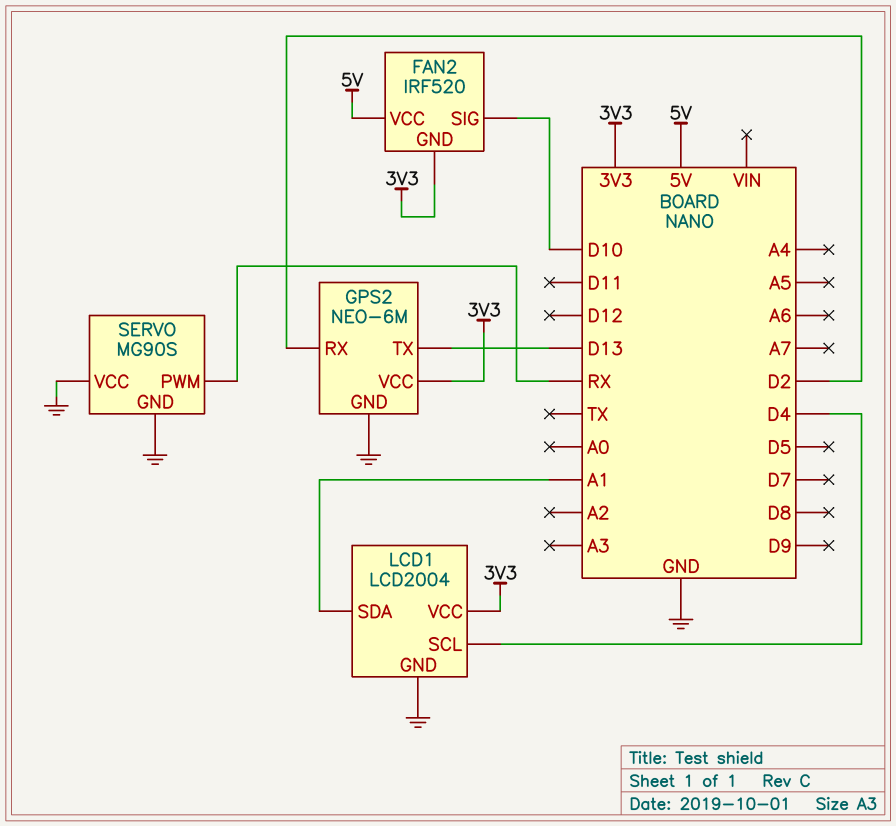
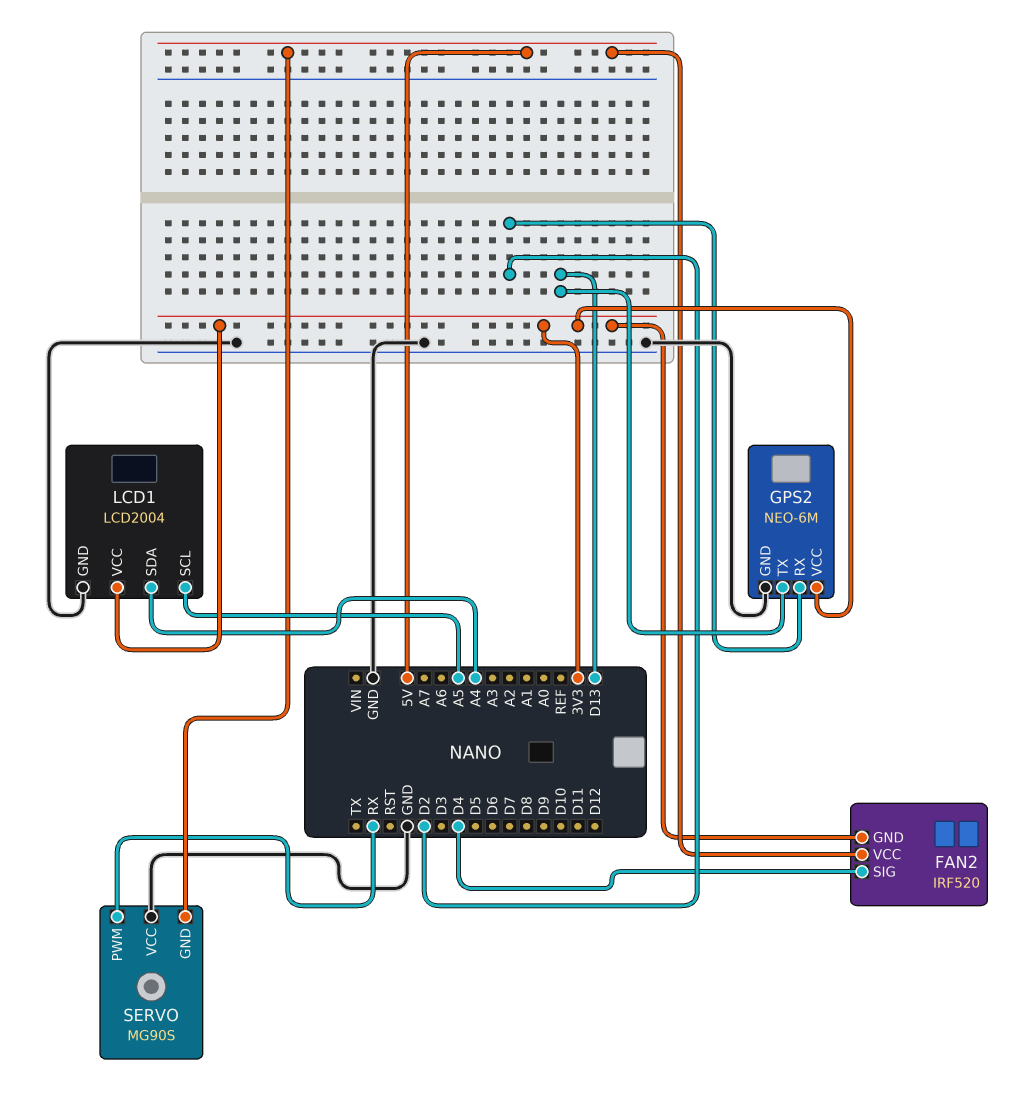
FAN2 pin SIG: D10 -> D4
LCD1 pin SCL: D4 -> A5
LCD1 pin SDA: A1 -> A4
SERVO pin GND: GND -> 5V

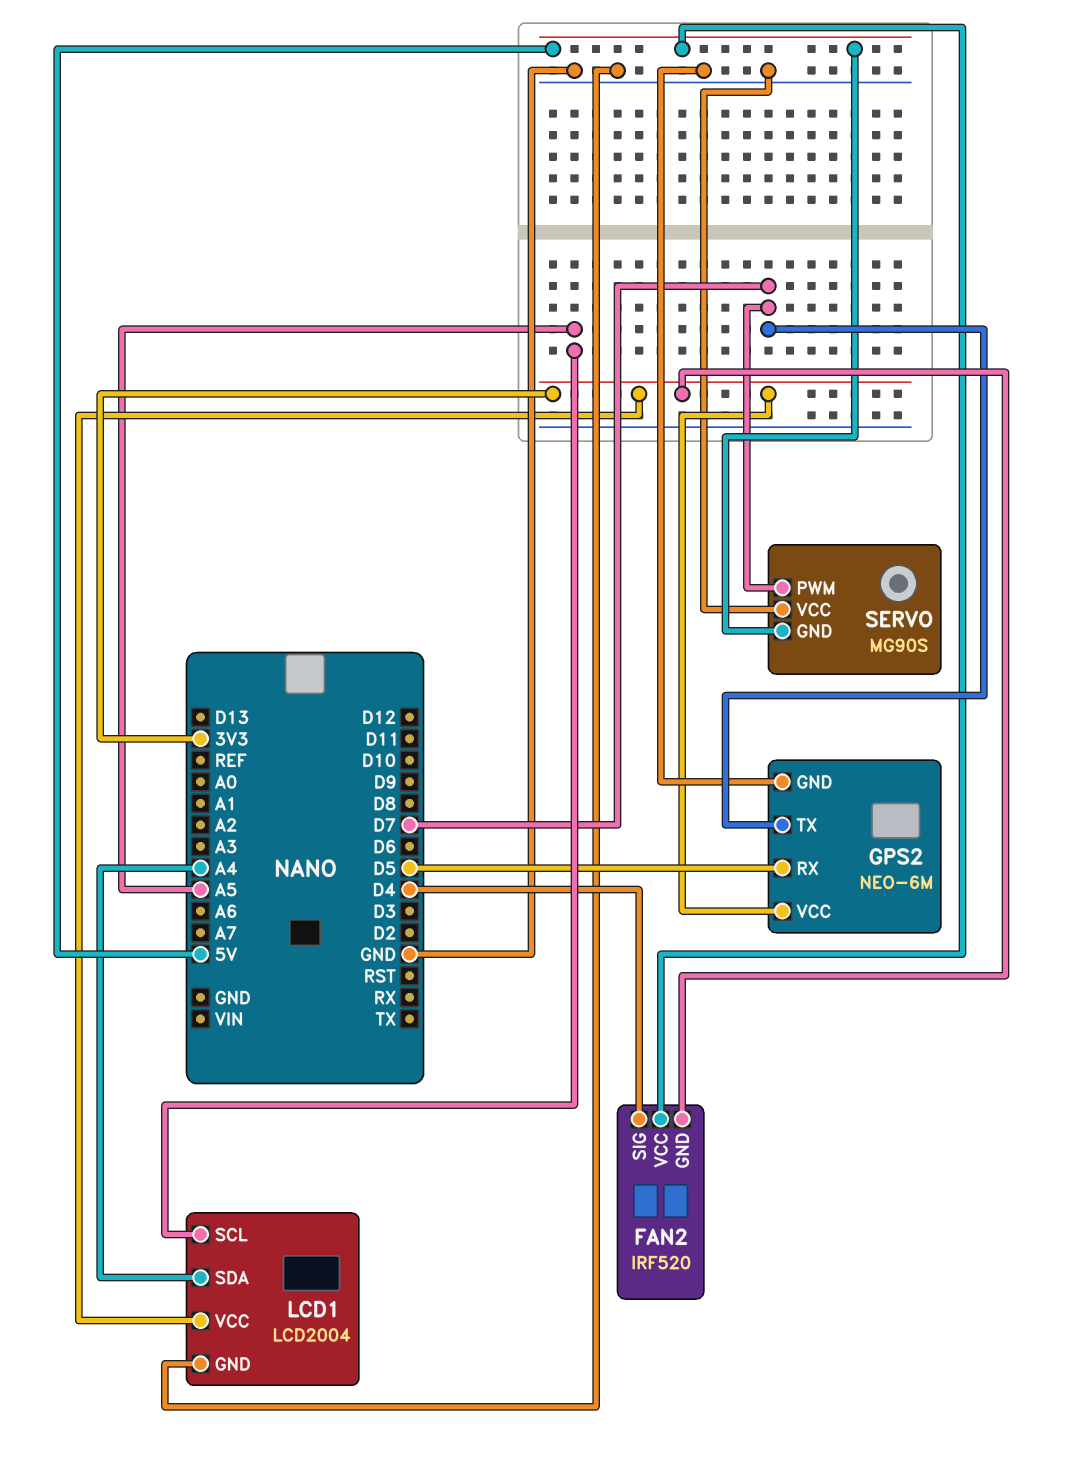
GPS2 pin RX: D2 -> D5
GPS2 pin TX: D13 -> D7
SERVO pin PWM: RX -> D7

